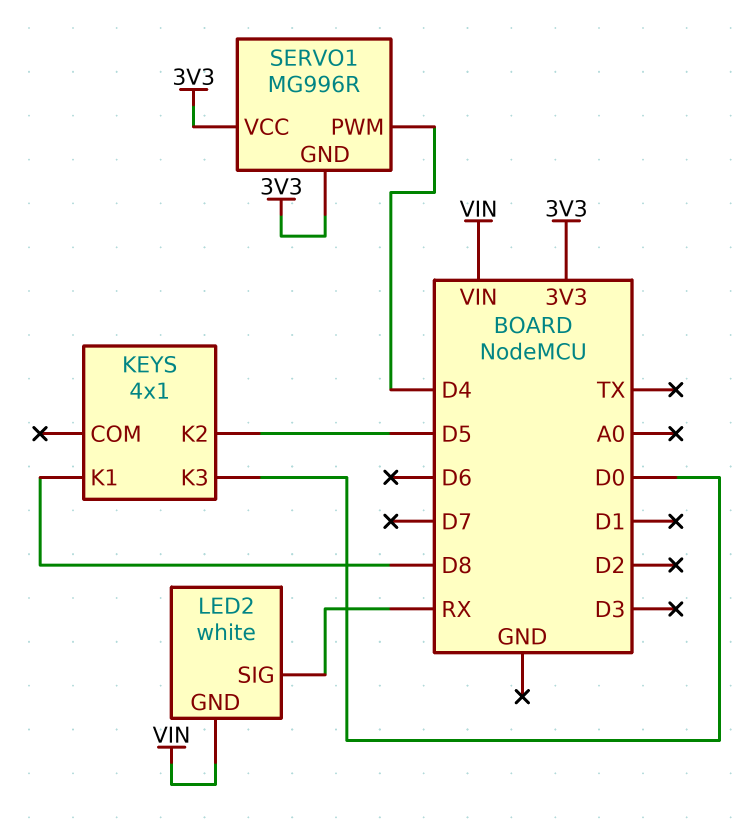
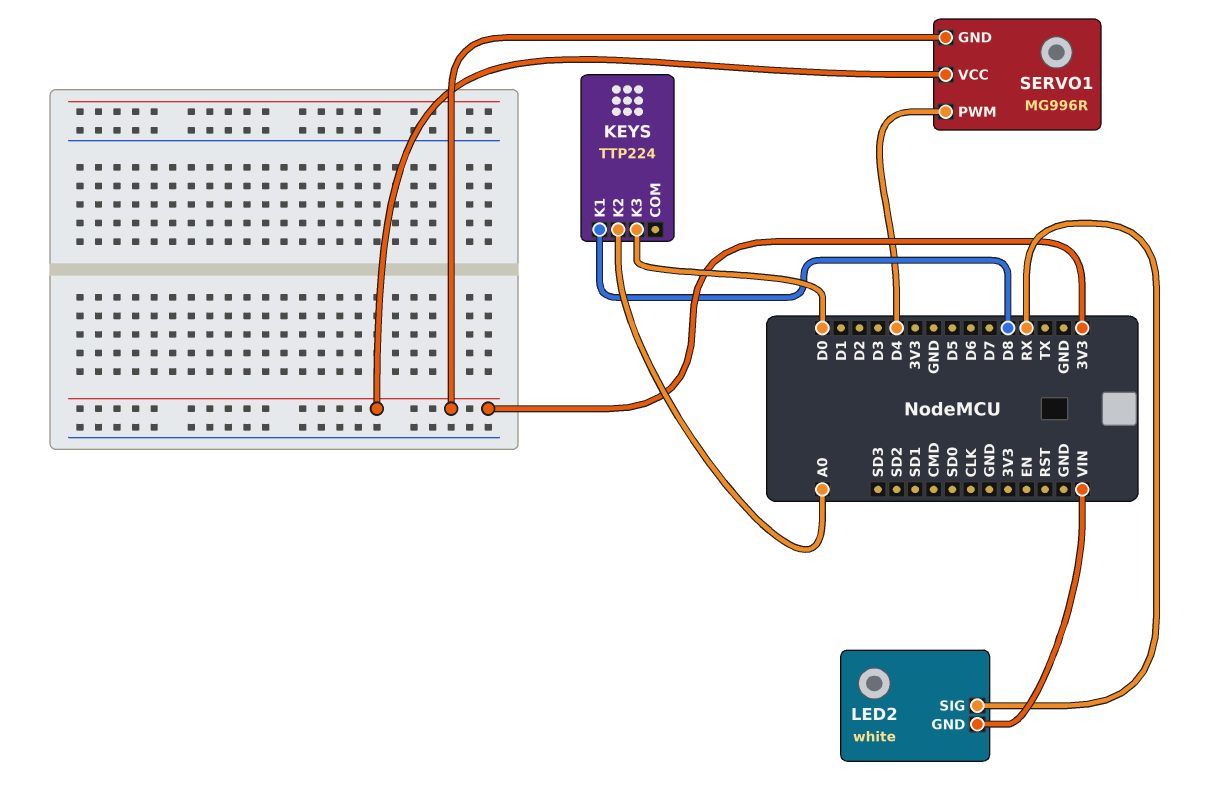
KEYS: 4x1 -> TTP224
KEYS pin K2: D5 -> A0

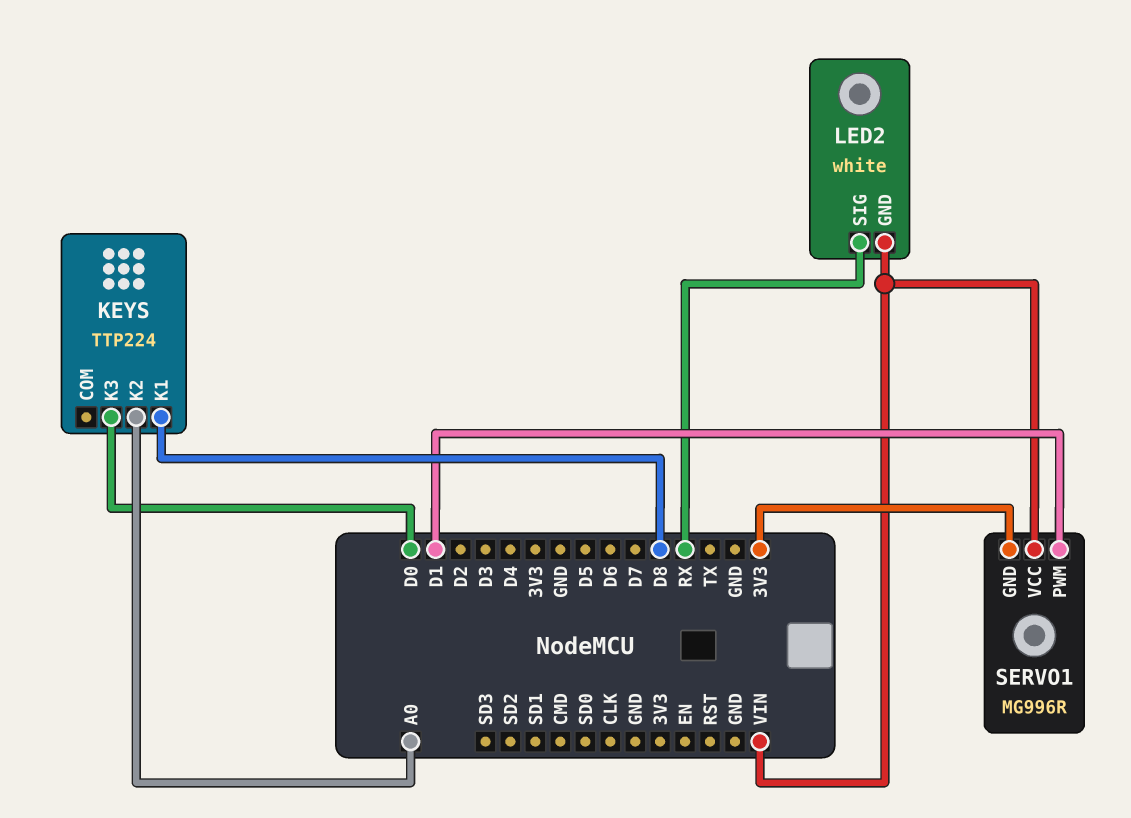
SERVO1 pin PWM: D4 -> D1
SERVO1 pin VCC: 3V3 -> VIN

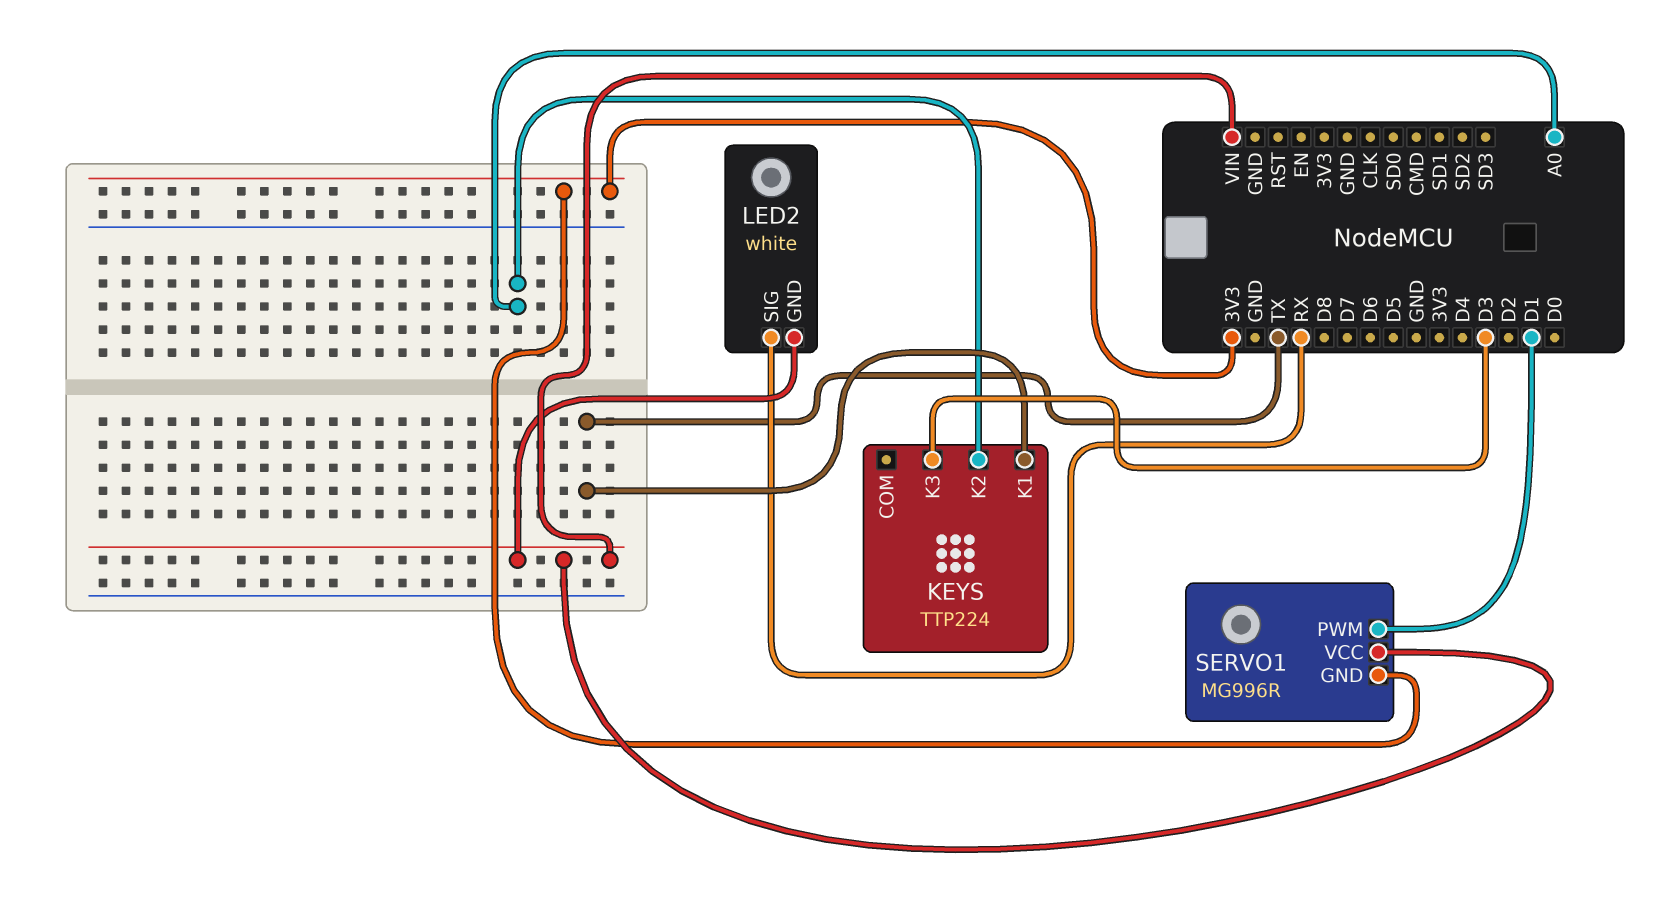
KEYS pin K1: D8 -> TX
KEYS pin K3: D0 -> D3

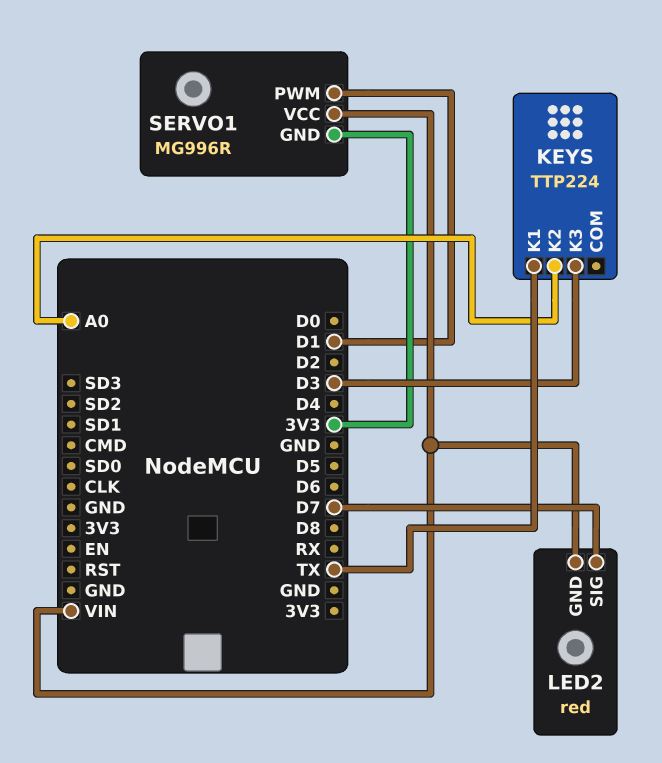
LED2: white -> red
LED2 pin SIG: RX -> D7

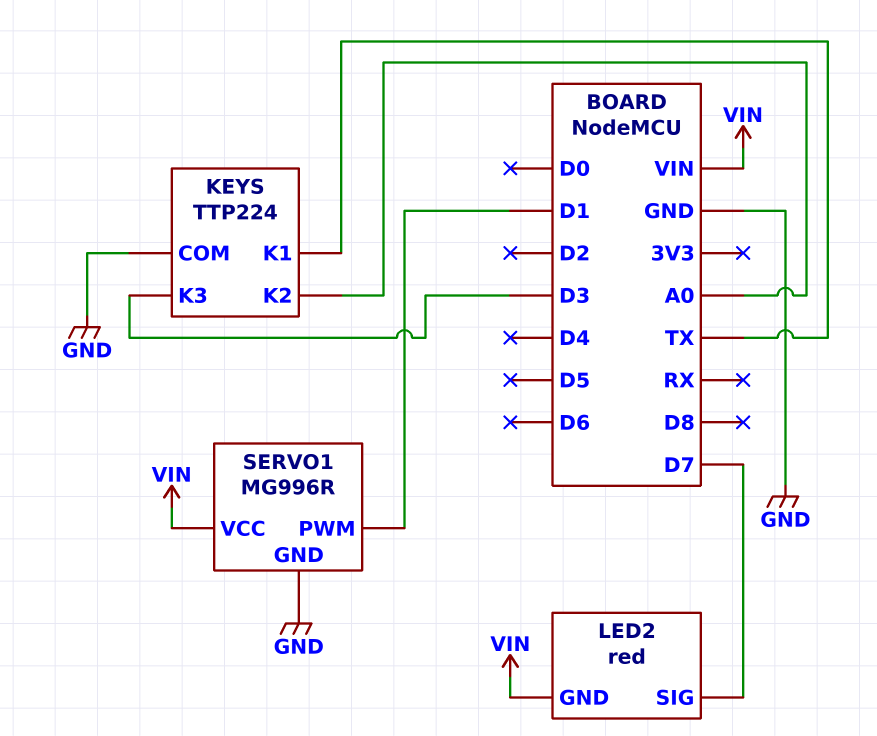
KEYS pin COM: none -> GND
SERVO1 pin GND: 3V3 -> GND

